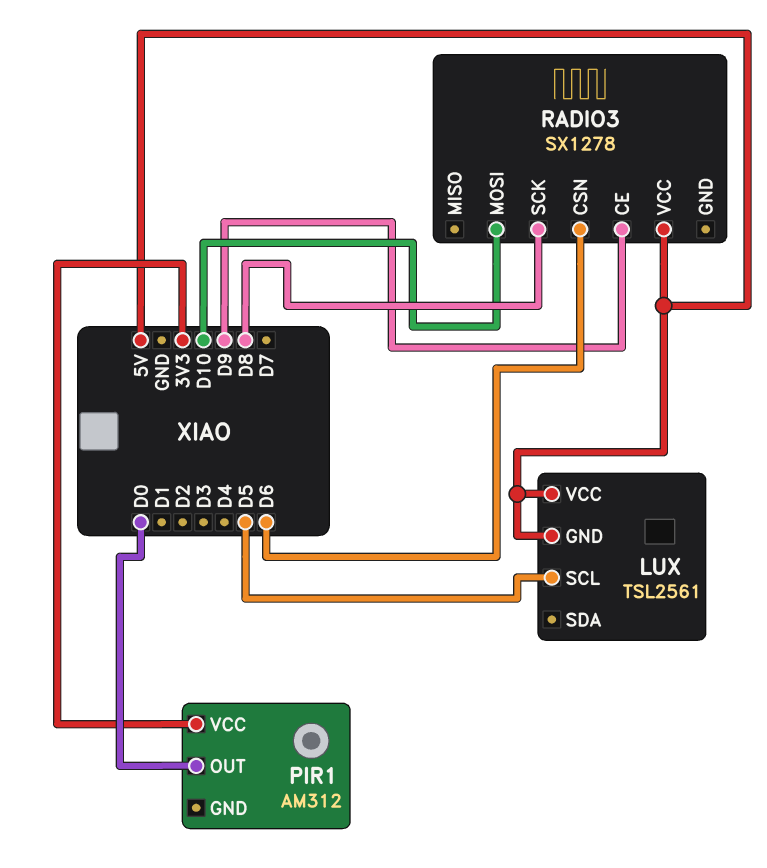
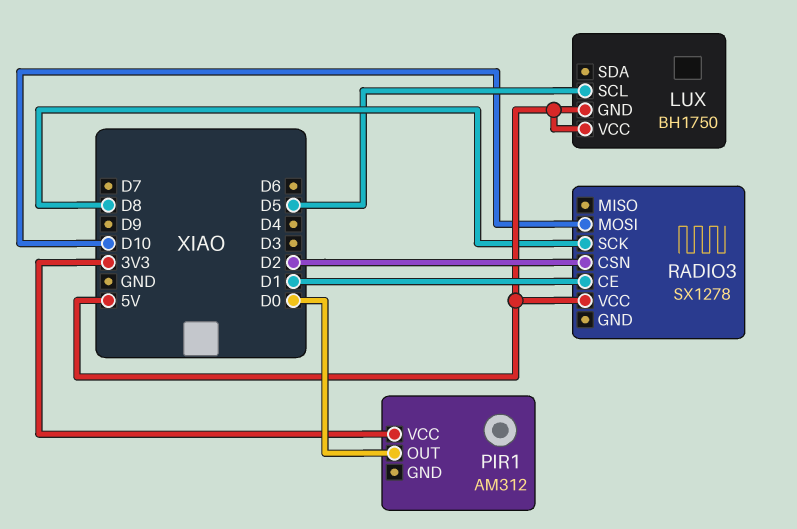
LUX: TSL2561 -> BH1750
RADIO3 pin CE: D9 -> D1
RADIO3 pin CSN: D6 -> D2

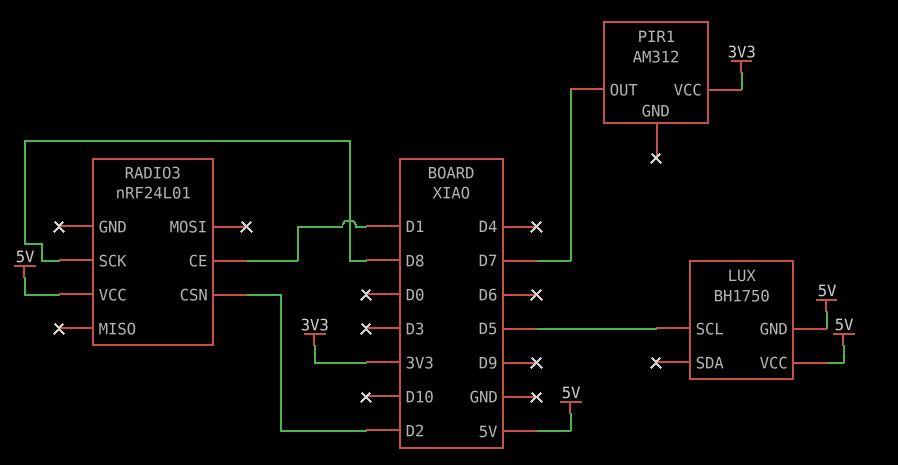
PIR1 pin OUT: D0 -> D7
RADIO3: SX1278 -> nRF24L01
RADIO3 pin MOSI: D10 -> none

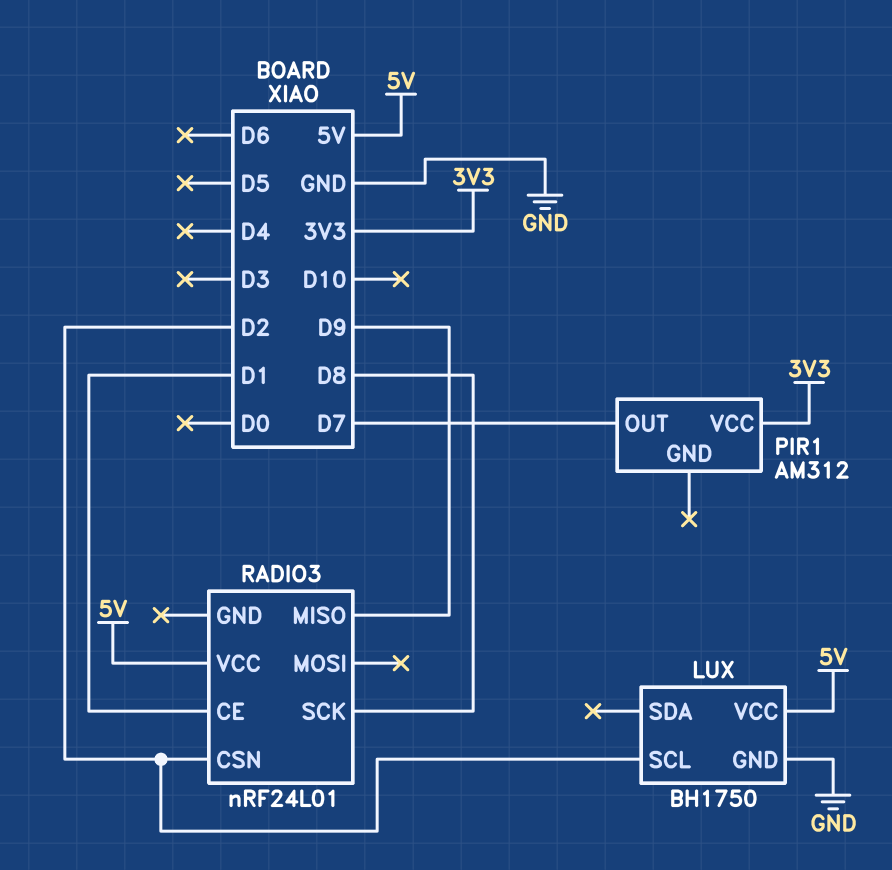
LUX pin GND: 5V -> GND
LUX pin SCL: D5 -> D2
RADIO3 pin MISO: none -> D9

